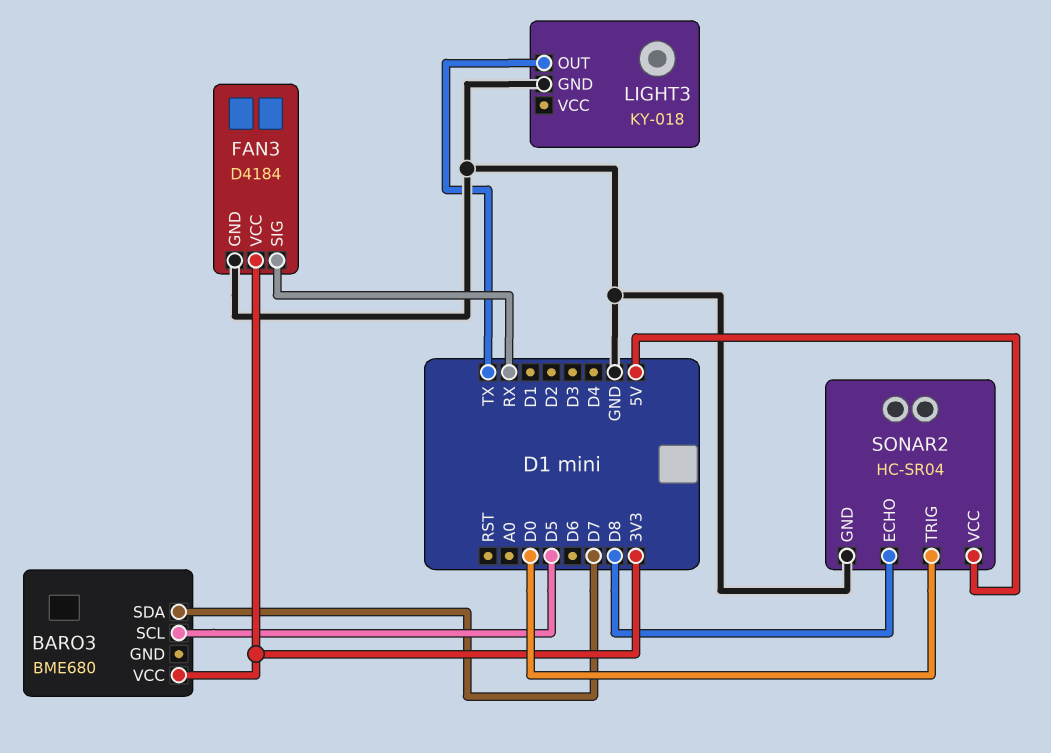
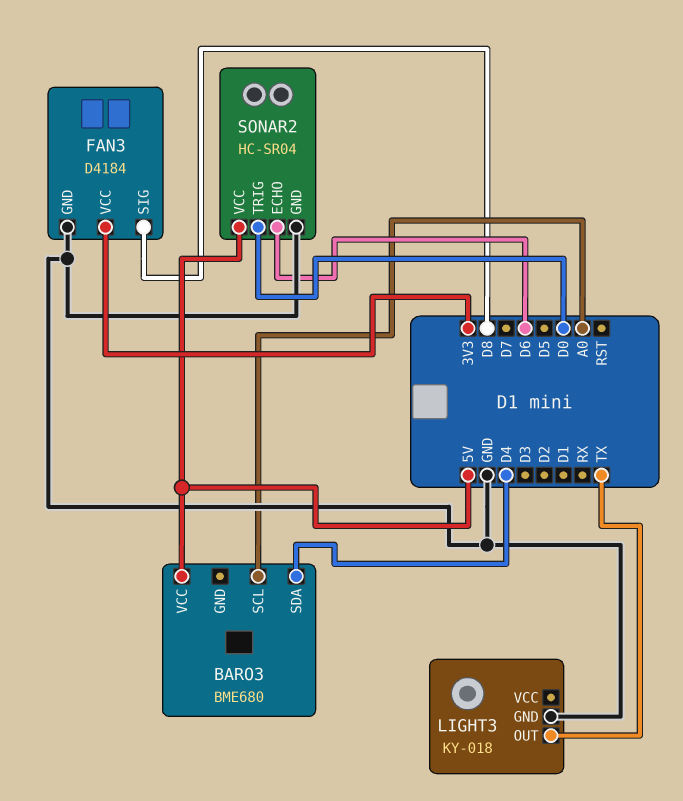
BARO3 pin SCL: D5 -> A0
BARO3 pin SDA: D7 -> D4
BARO3 pin VCC: 3V3 -> 5V
FAN3 pin SIG: RX -> D8
SONAR2 pin ECHO: D8 -> D6

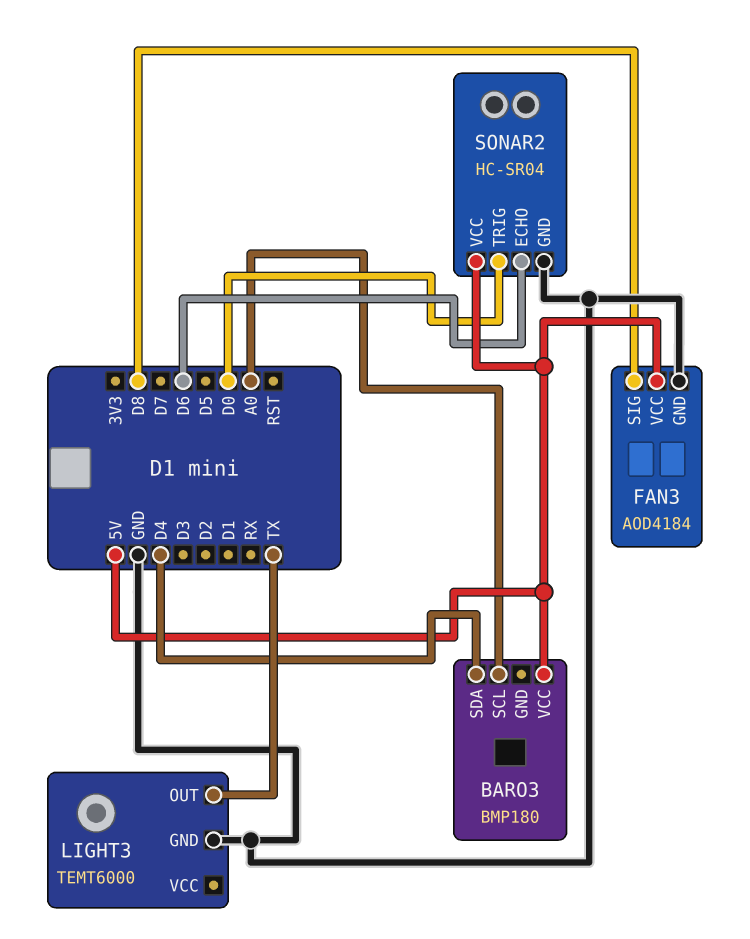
BARO3: BME680 -> BMP180
FAN3: D4184 -> AOD4184
FAN3 pin VCC: 3V3 -> 5V
LIGHT3: KY-018 -> TEMT6000

